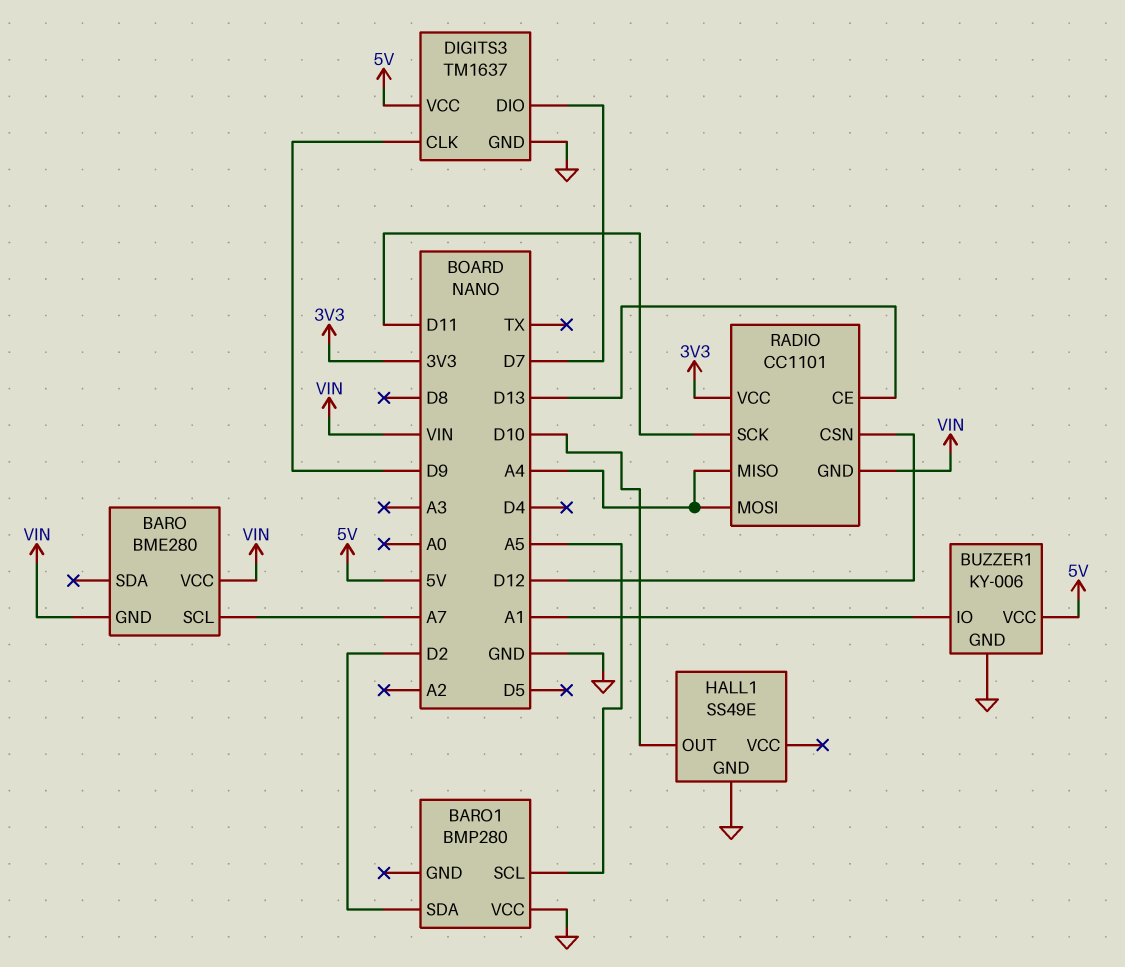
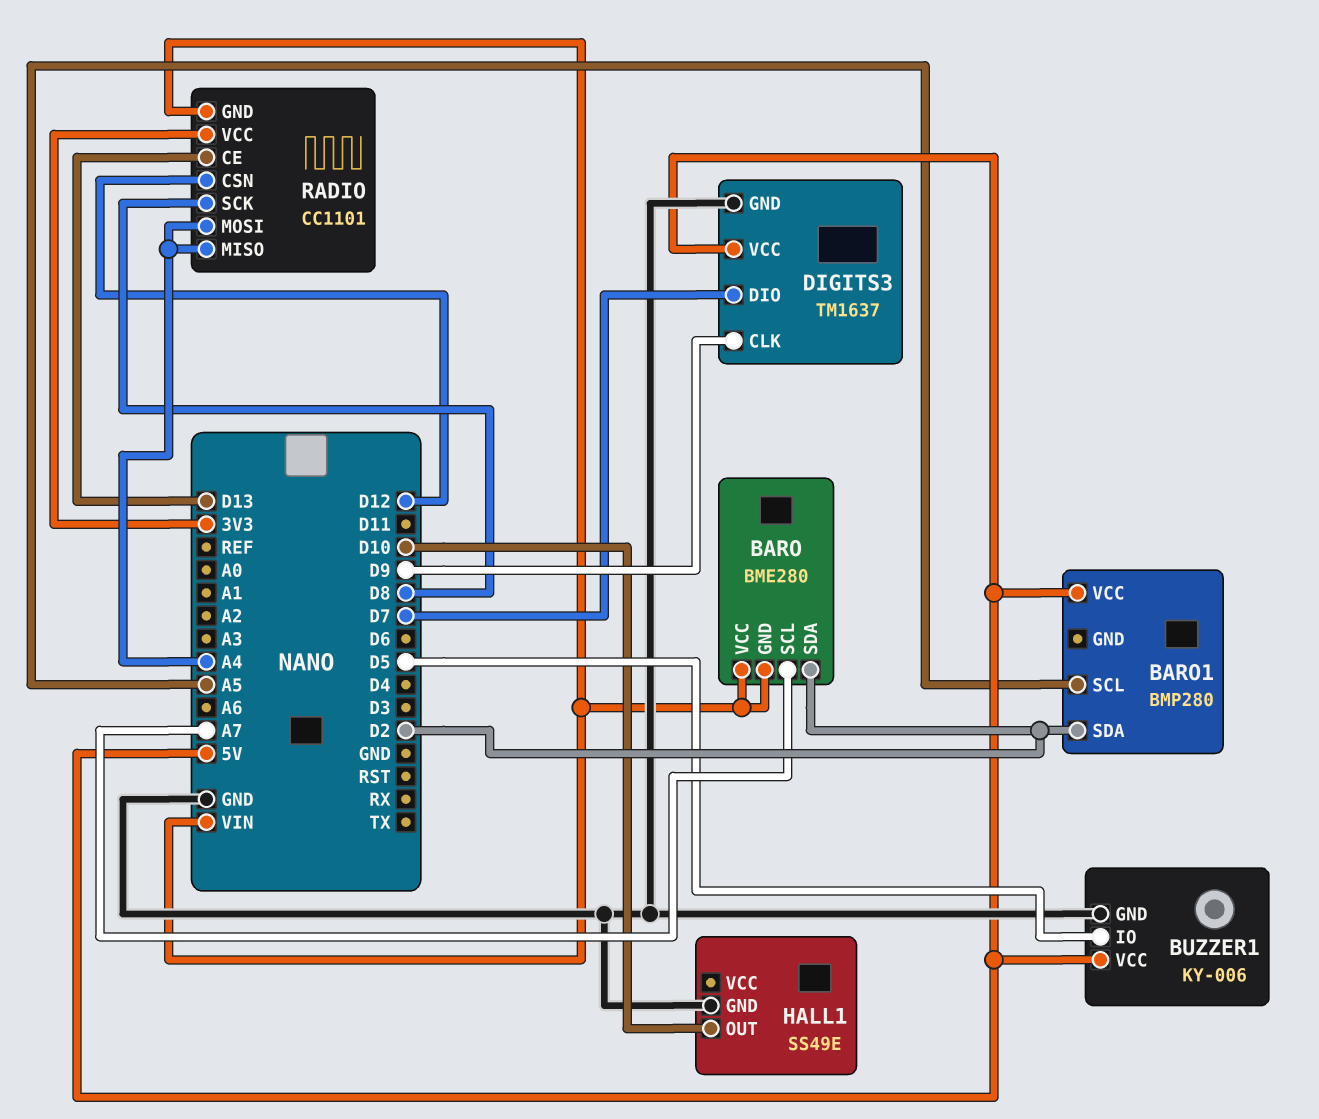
BARO pin SDA: none -> D2
BARO1 pin VCC: GND -> 5V
BUZZER1 pin IO: A1 -> D5
RADIO pin SCK: D11 -> D8

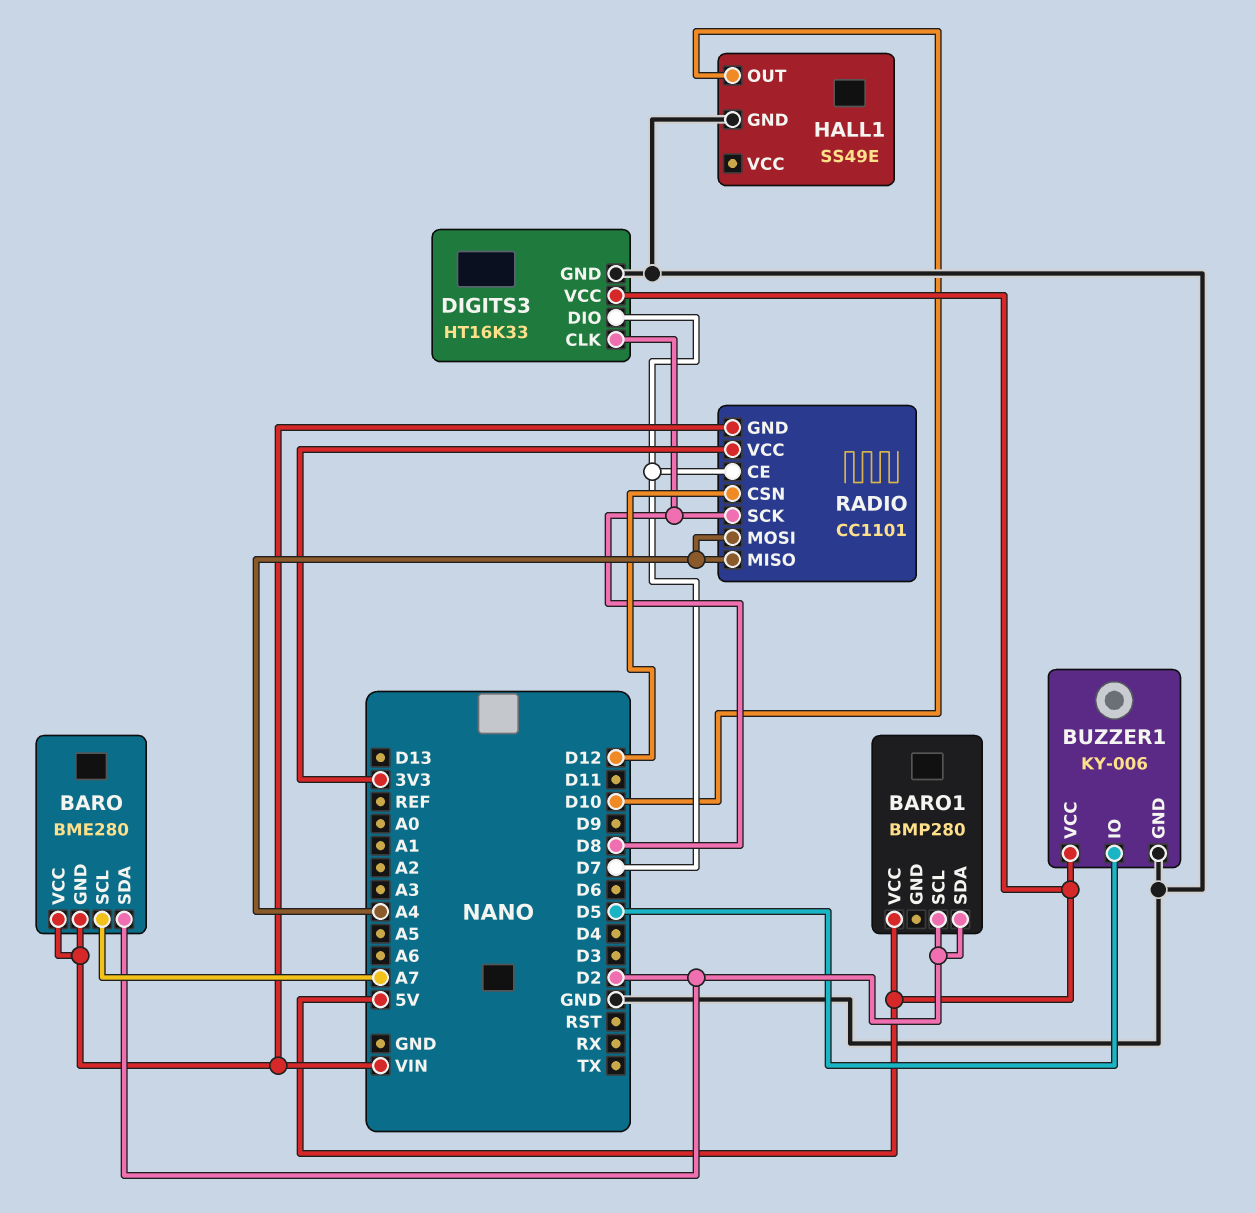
BARO1 pin SCL: A5 -> D2
DIGITS3: TM1637 -> HT16K33
DIGITS3 pin CLK: D9 -> D8
RADIO pin CE: D13 -> D7

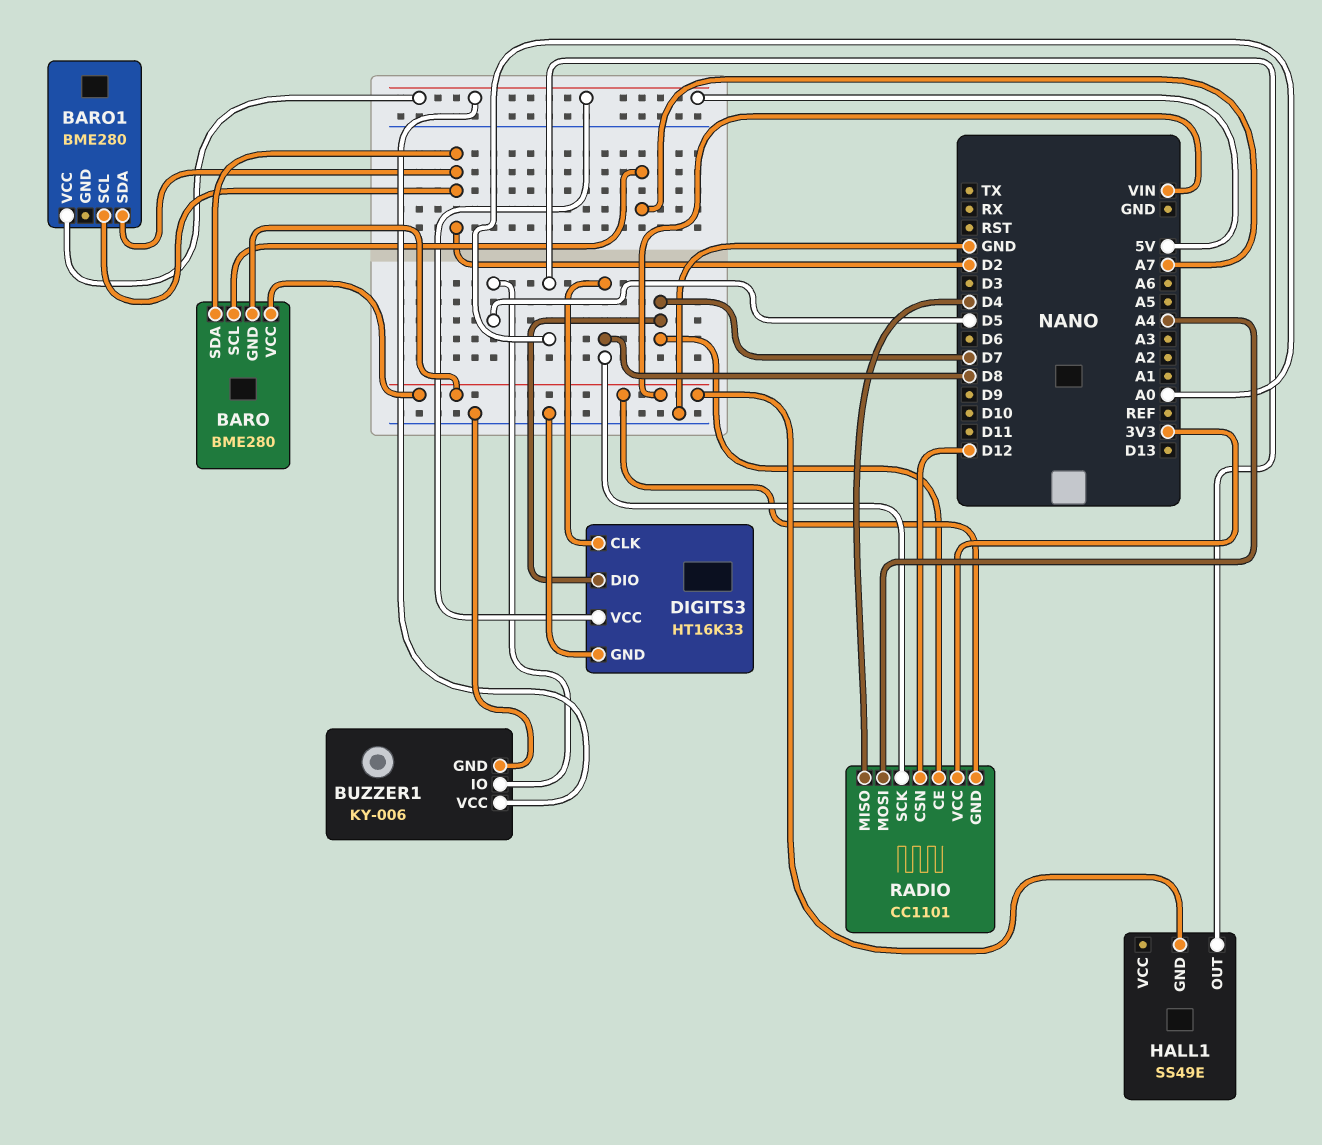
BARO1: BMP280 -> BME280
HALL1 pin GND: GND -> VIN
HALL1 pin OUT: D10 -> A0
RADIO pin MISO: A4 -> D4

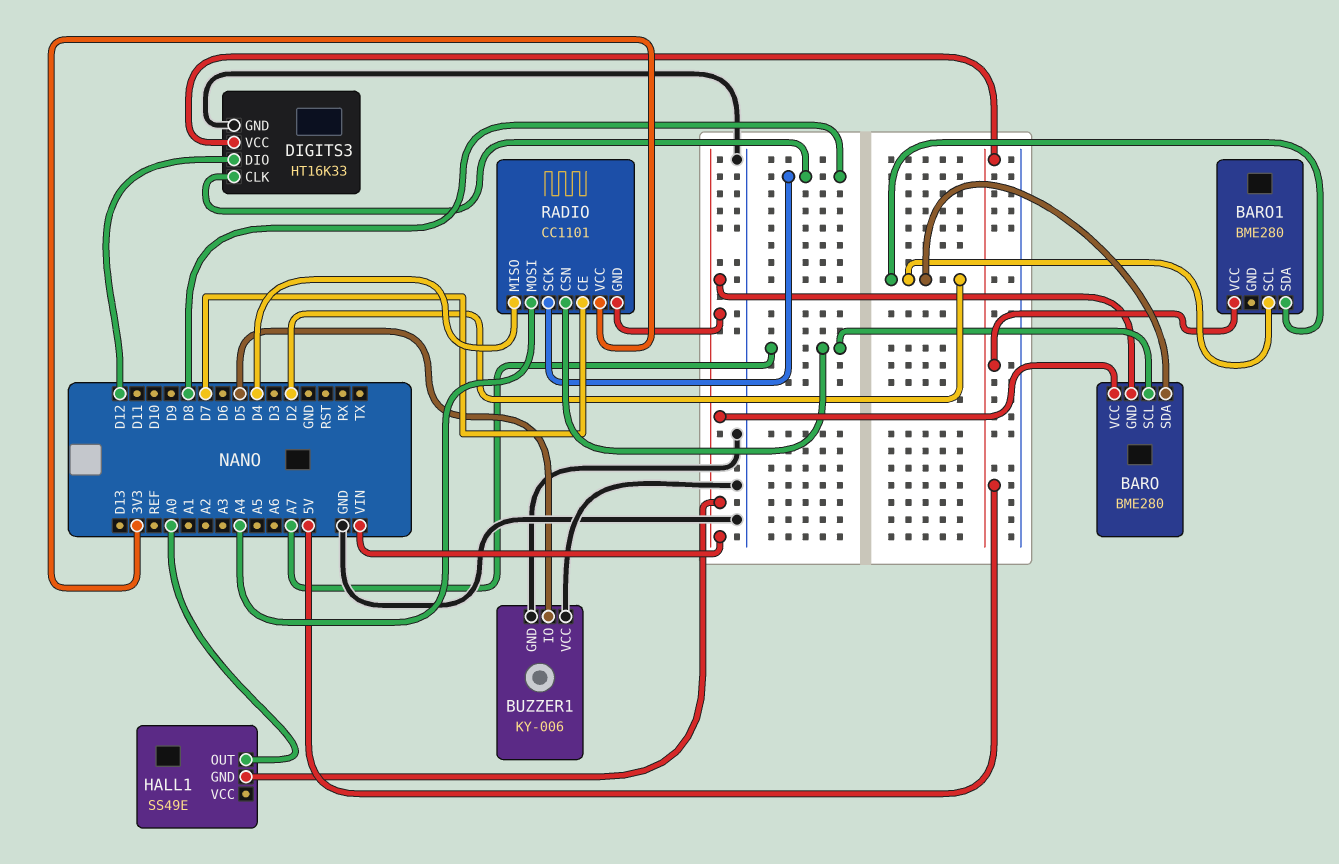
BUZZER1 pin VCC: 5V -> GND
DIGITS3 pin DIO: D7 -> D12
RADIO pin CSN: D12 -> A7

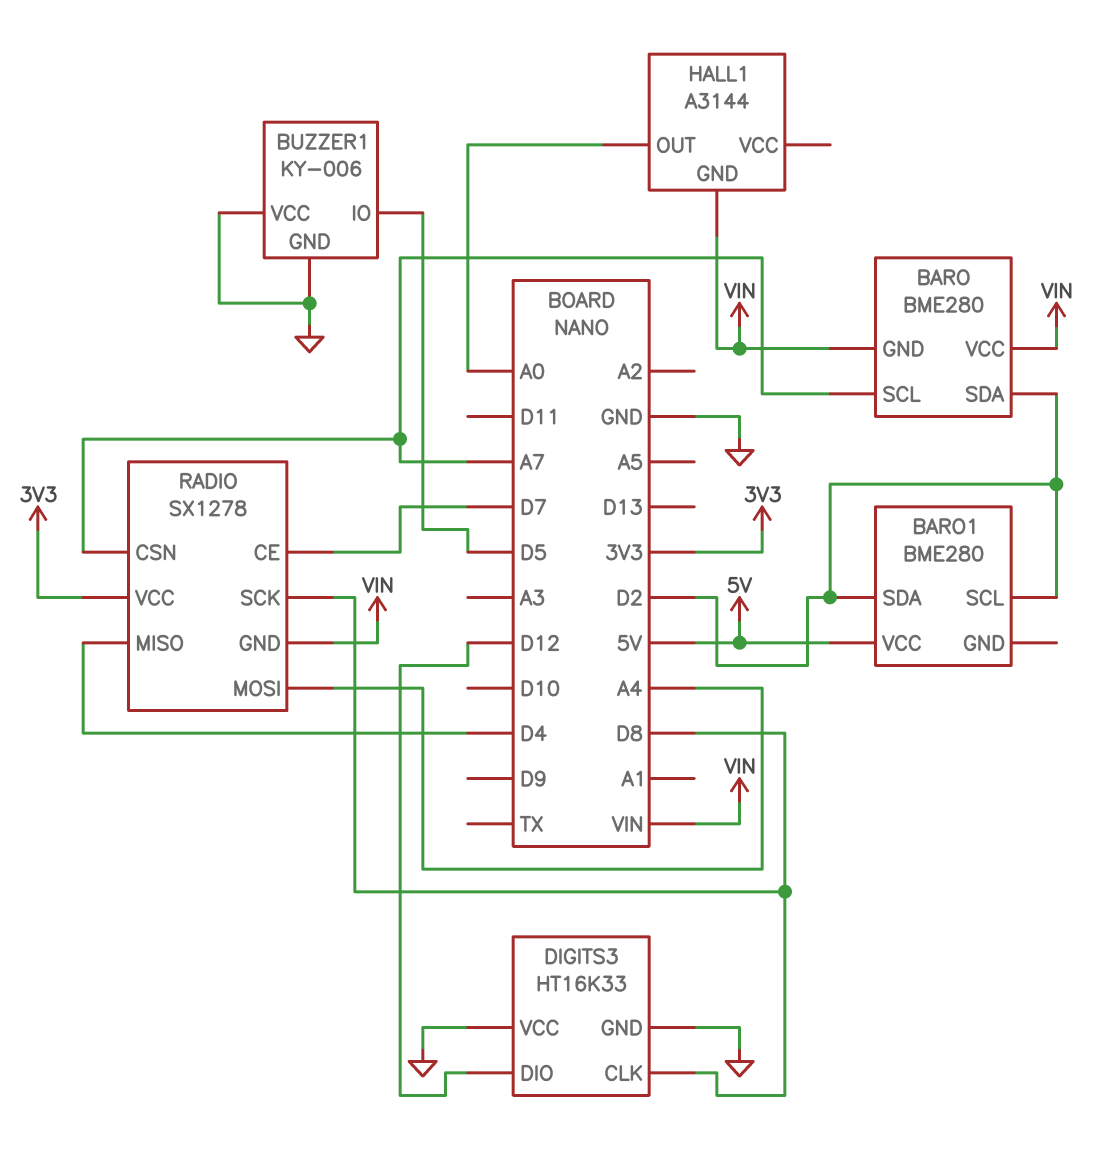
DIGITS3 pin VCC: 5V -> GND
HALL1: SS49E -> A3144
RADIO: CC1101 -> SX1278

